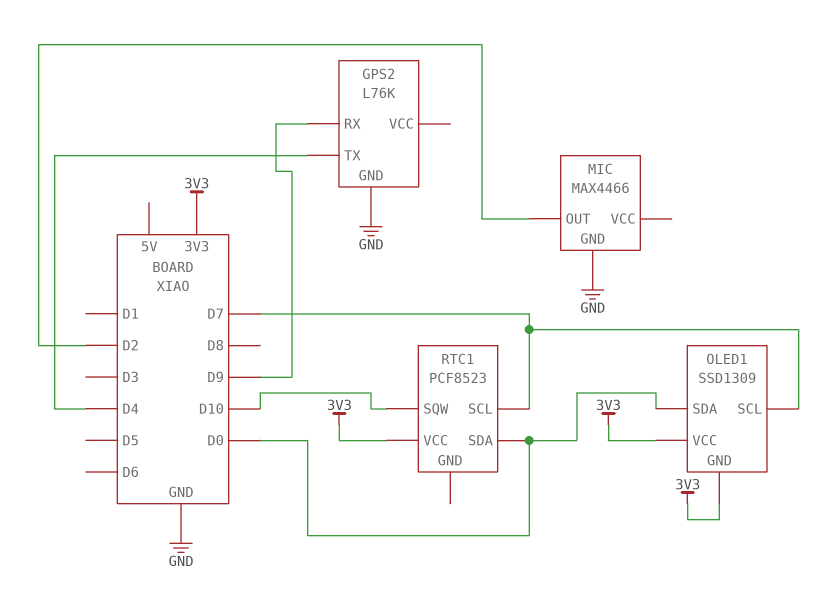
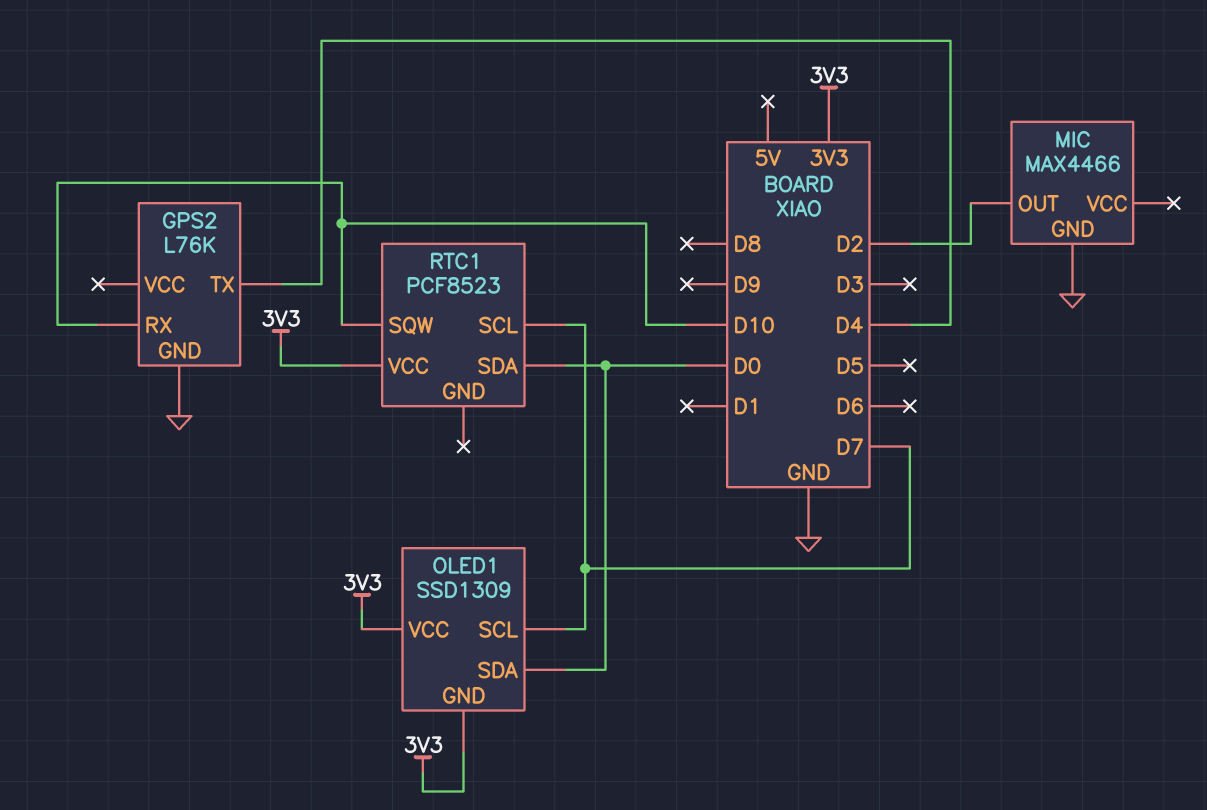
GPS2 pin RX: D9 -> D10

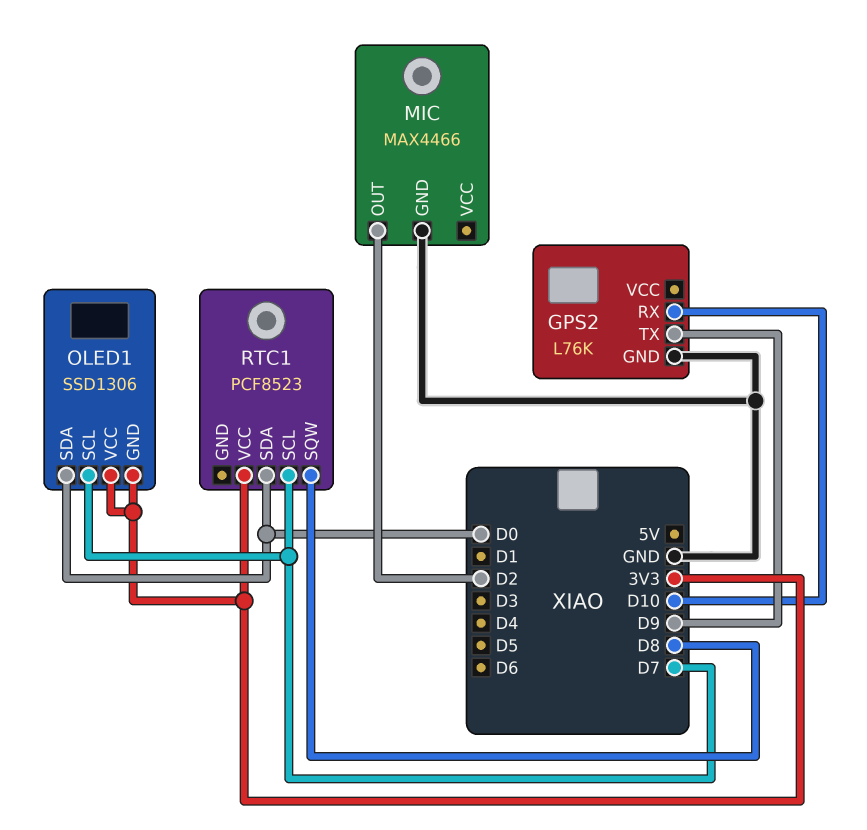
GPS2 pin TX: D4 -> D9
OLED1: SSD1309 -> SSD1306
RTC1 pin SQW: D10 -> D8

